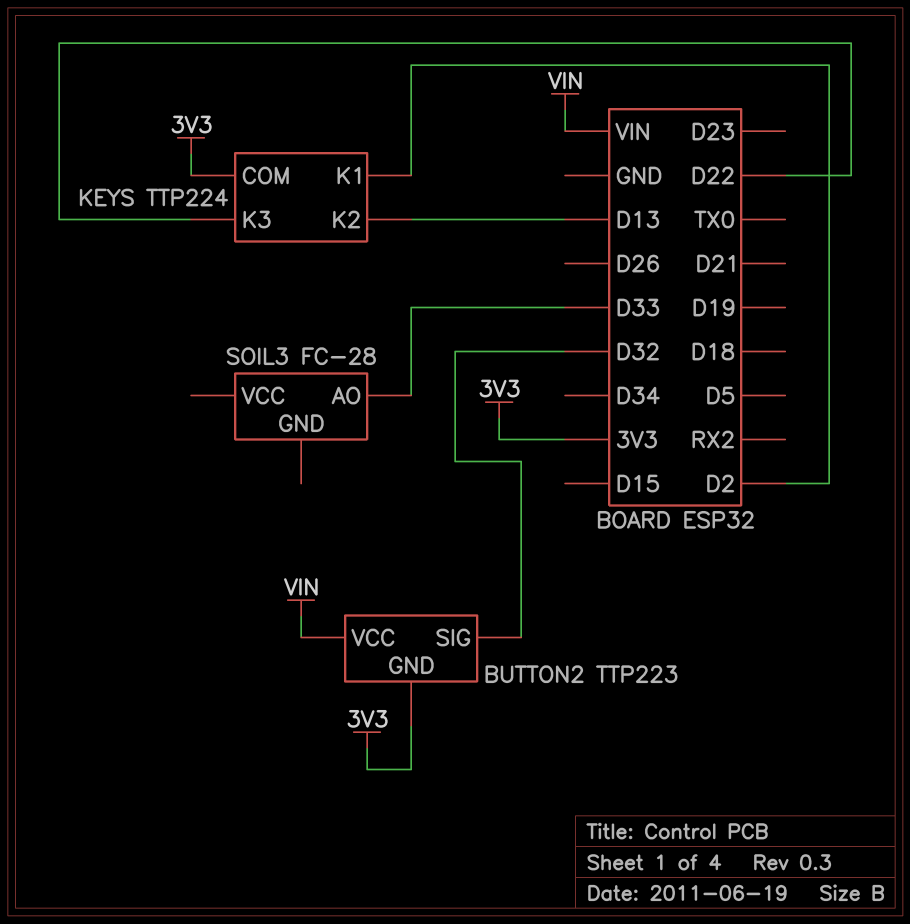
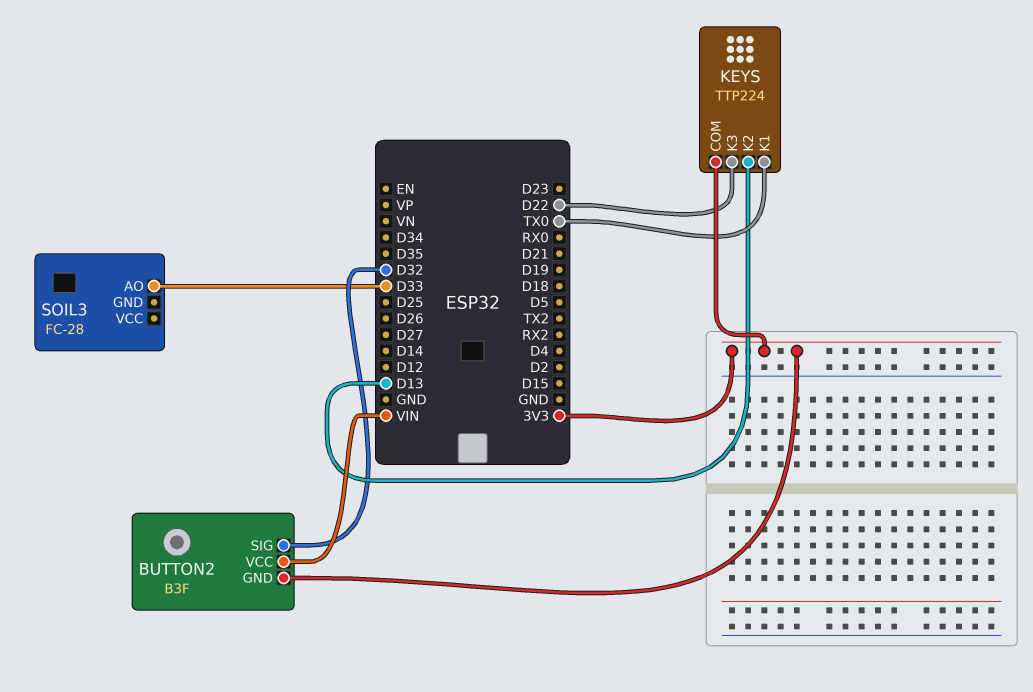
BUTTON2: TTP223 -> B3F
KEYS pin K1: D2 -> TX0

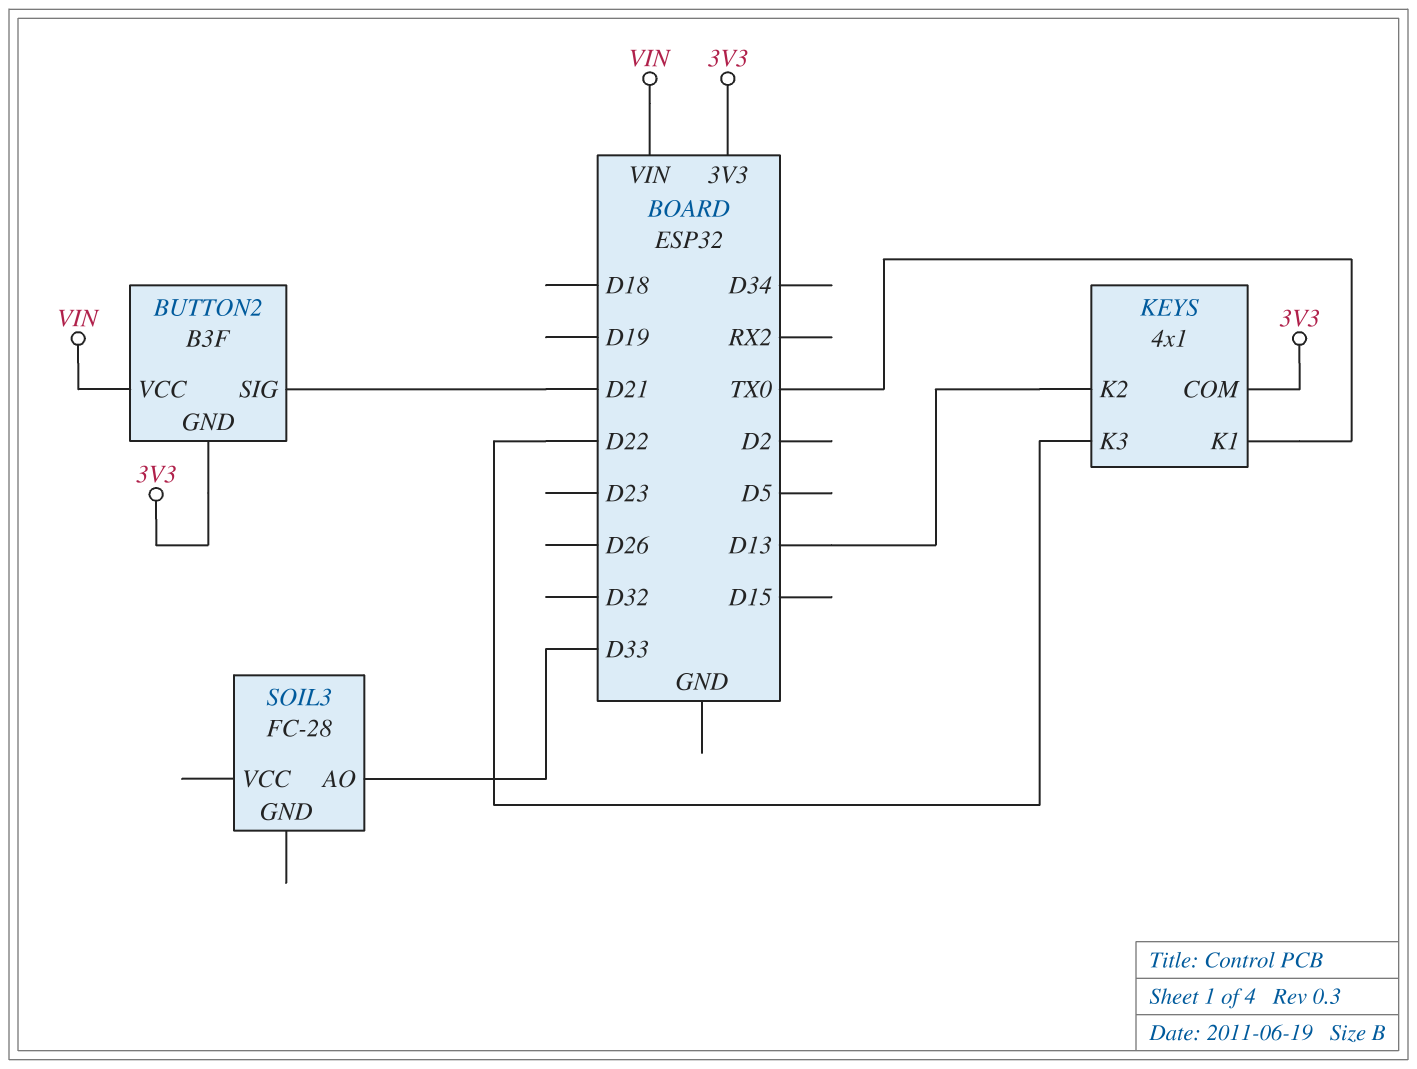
BUTTON2 pin SIG: D32 -> D21
KEYS: TTP224 -> 4x1

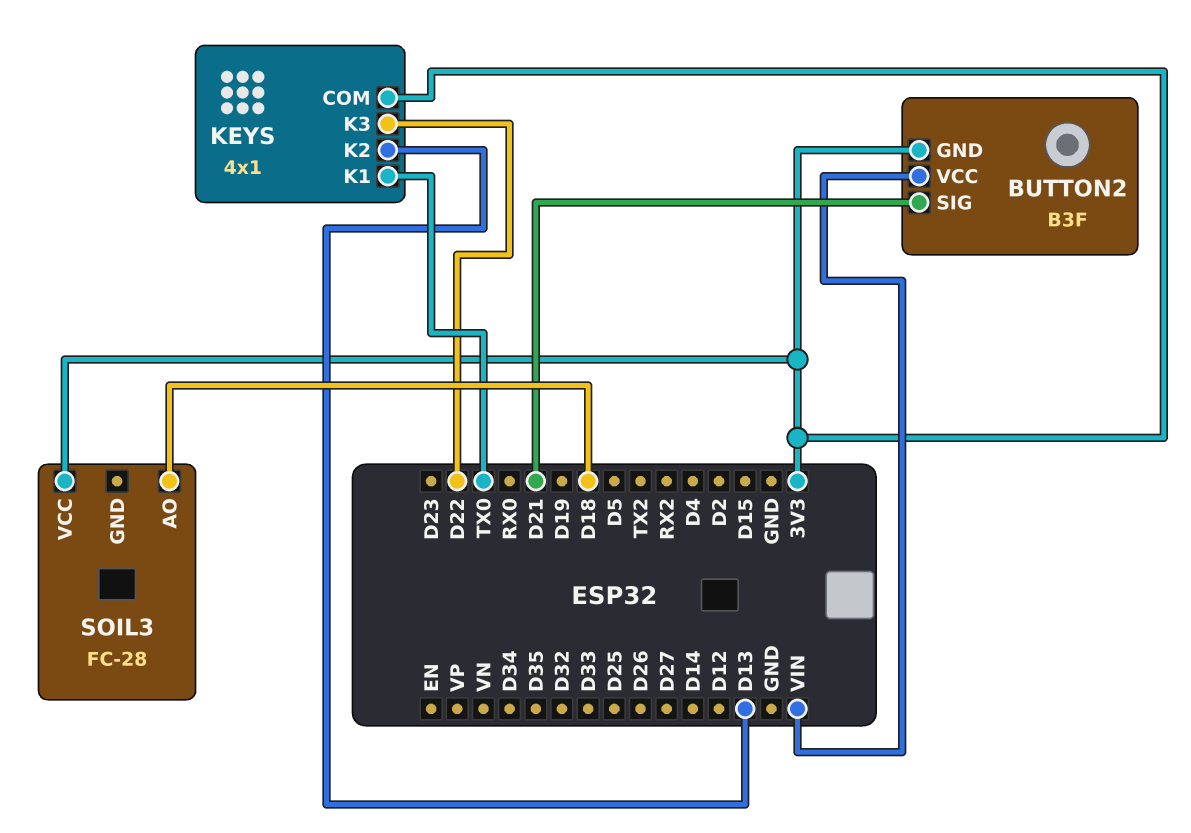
SOIL3 pin AO: D33 -> D18
SOIL3 pin VCC: none -> 3V3

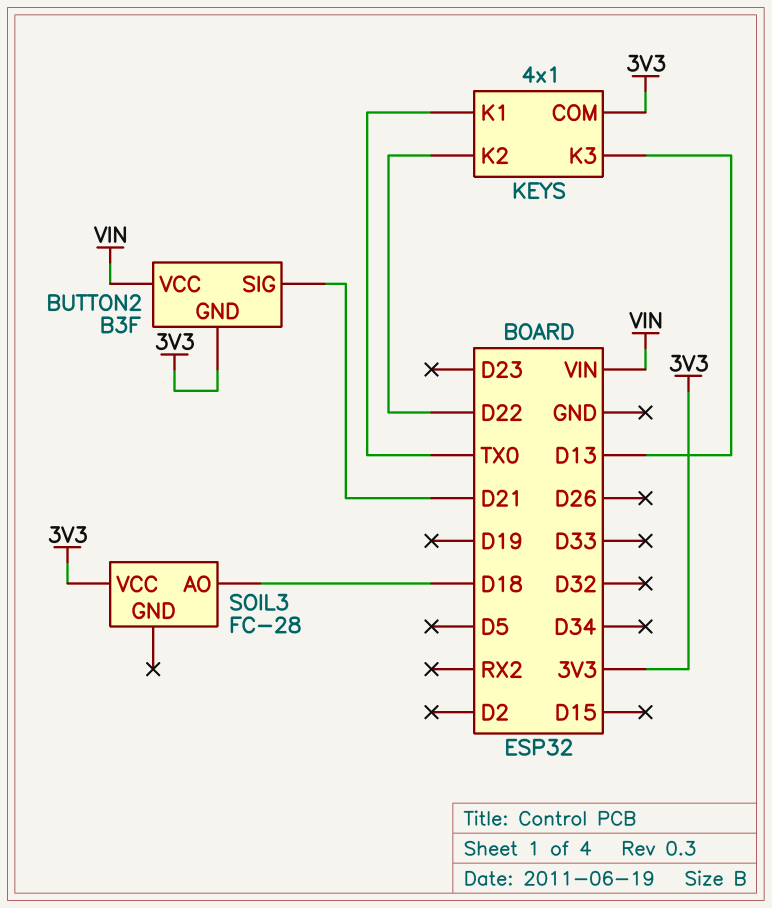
KEYS pin K2: D13 -> D22
KEYS pin K3: D22 -> D13

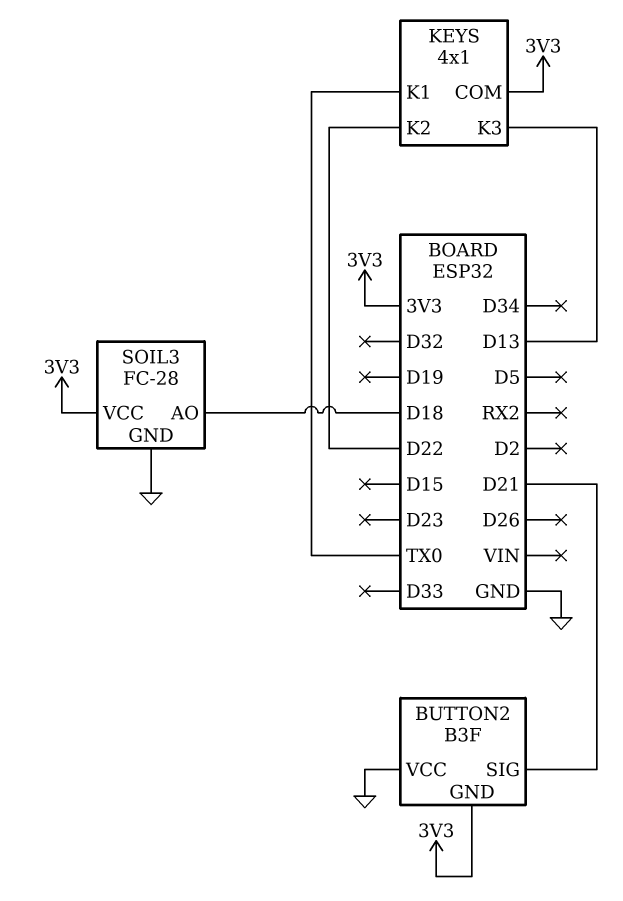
BUTTON2 pin VCC: VIN -> GND
SOIL3 pin GND: none -> GND

